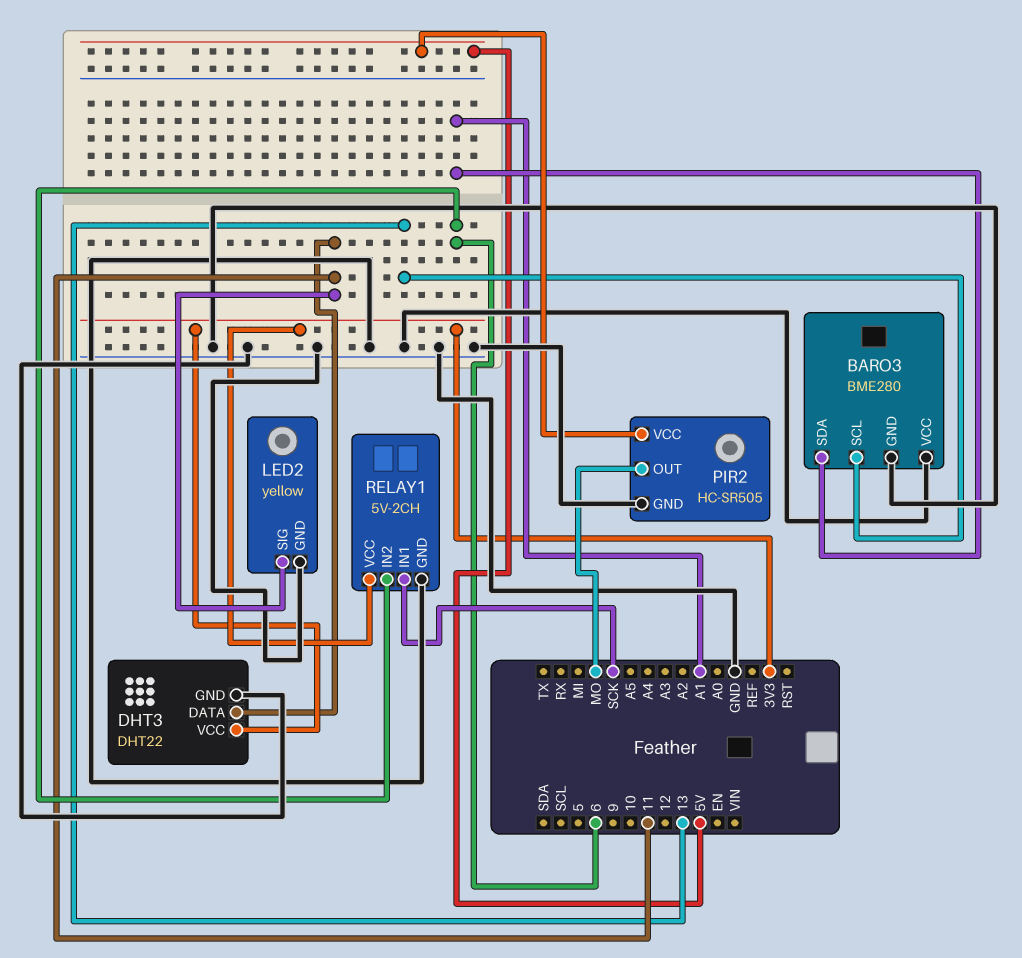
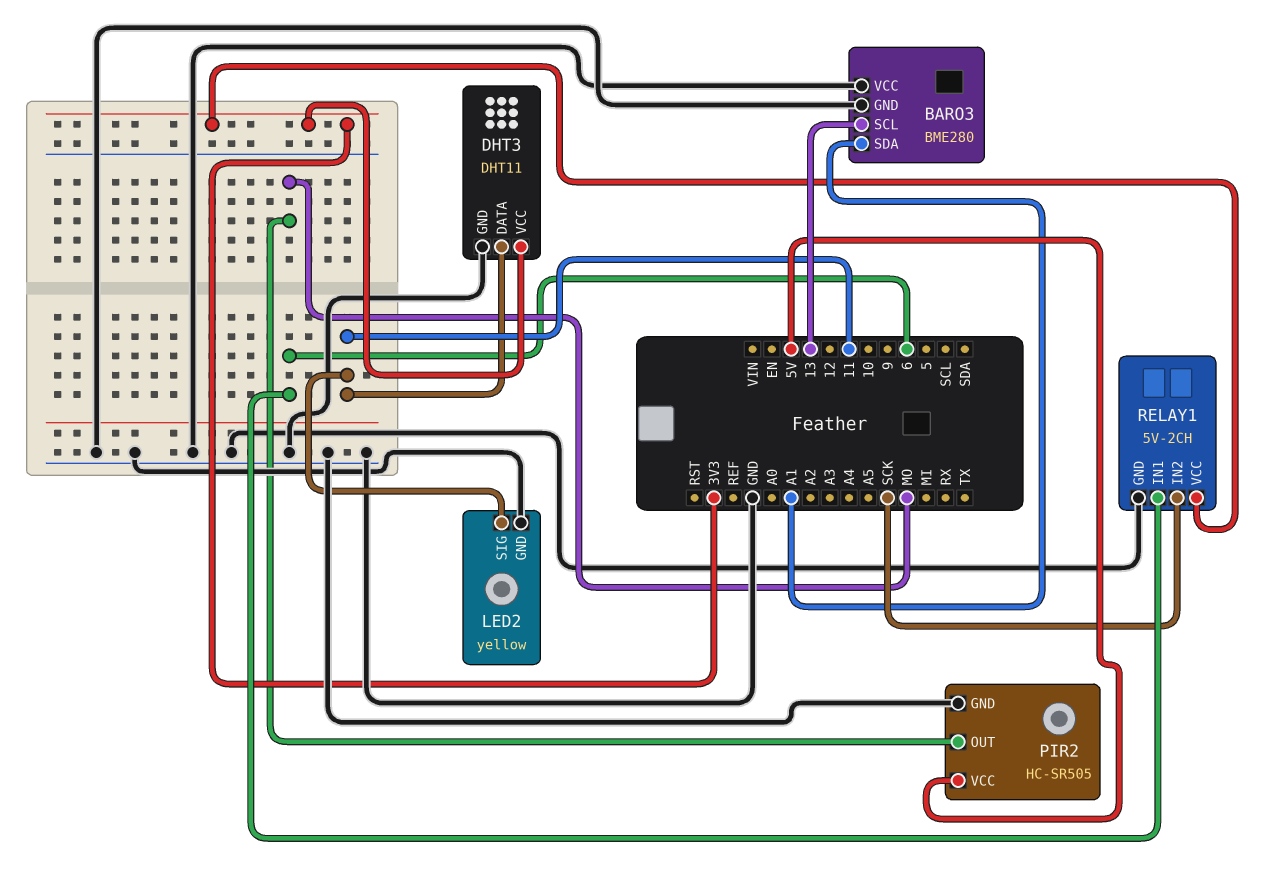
DHT3: DHT22 -> DHT11
RELAY1 pin IN1: SCK -> 6
RELAY1 pin IN2: 6 -> SCK

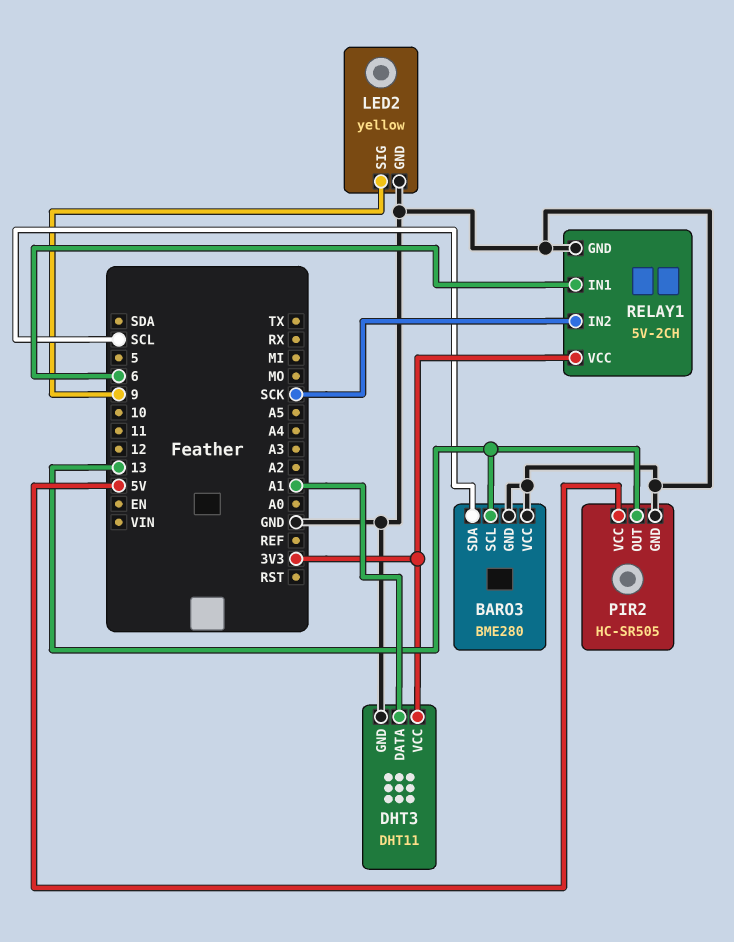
BARO3 pin SDA: A1 -> SCL
DHT3 pin DATA: 11 -> A1
LED2 pin SIG: 11 -> 9
PIR2 pin OUT: MO -> 13

